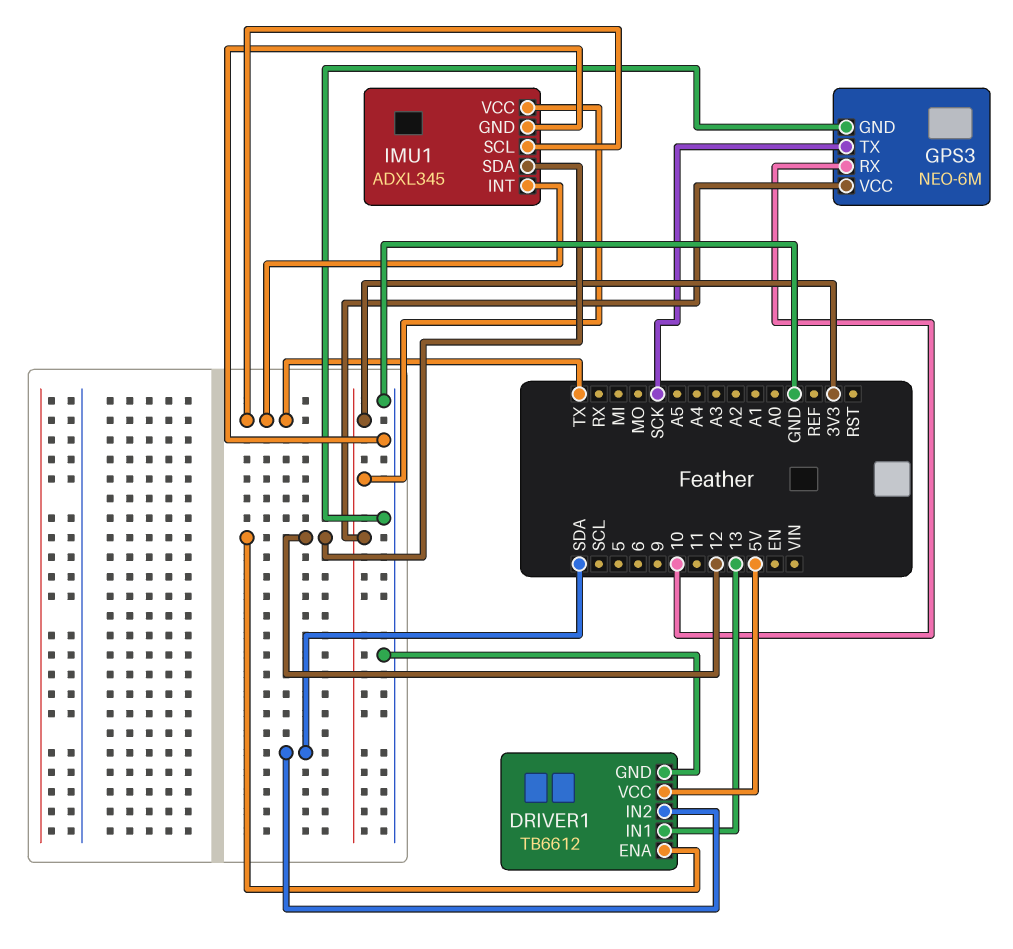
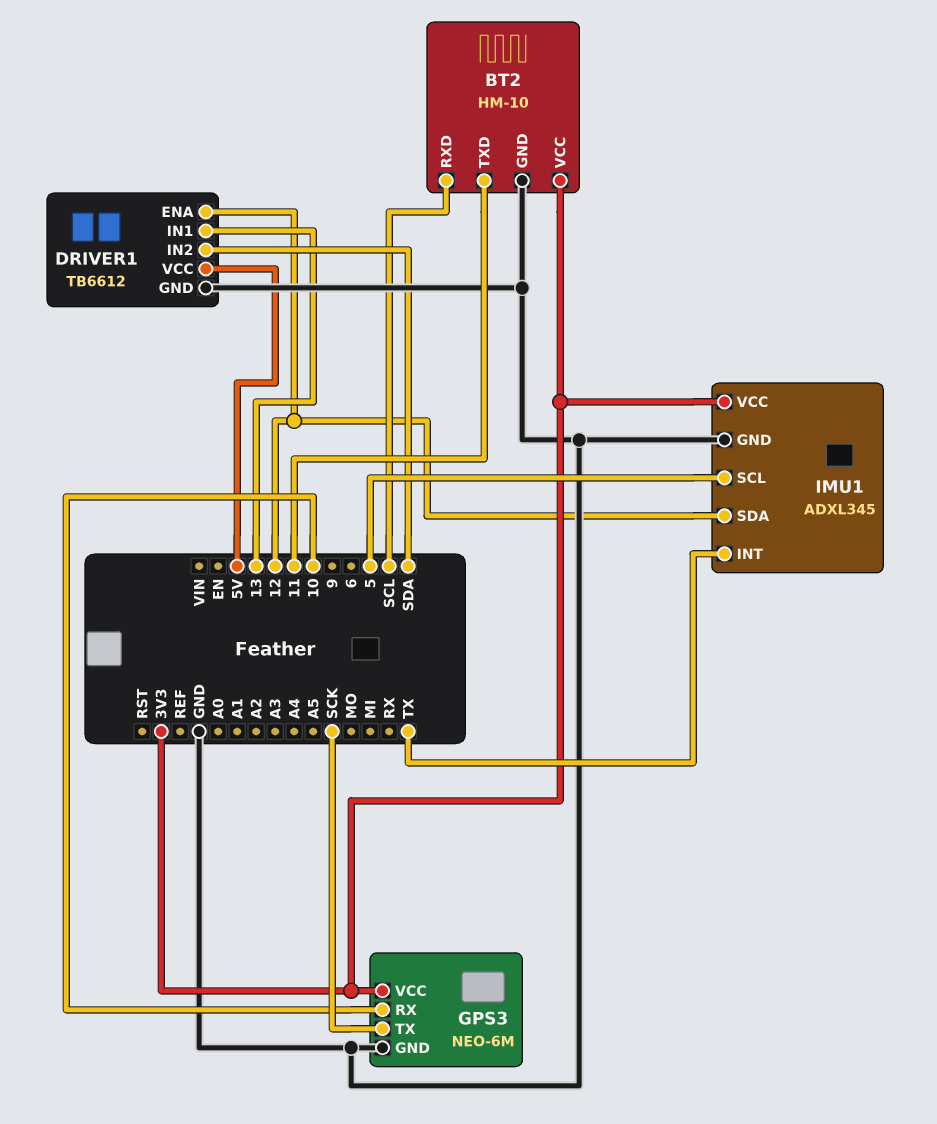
BT2: none -> HM-10
BT2 pin GND: none -> GND
BT2 pin RXD: none -> SCL
BT2 pin TXD: none -> 11
BT2 pin VCC: none -> 3V3
IMU1 pin SCL: TX -> 5

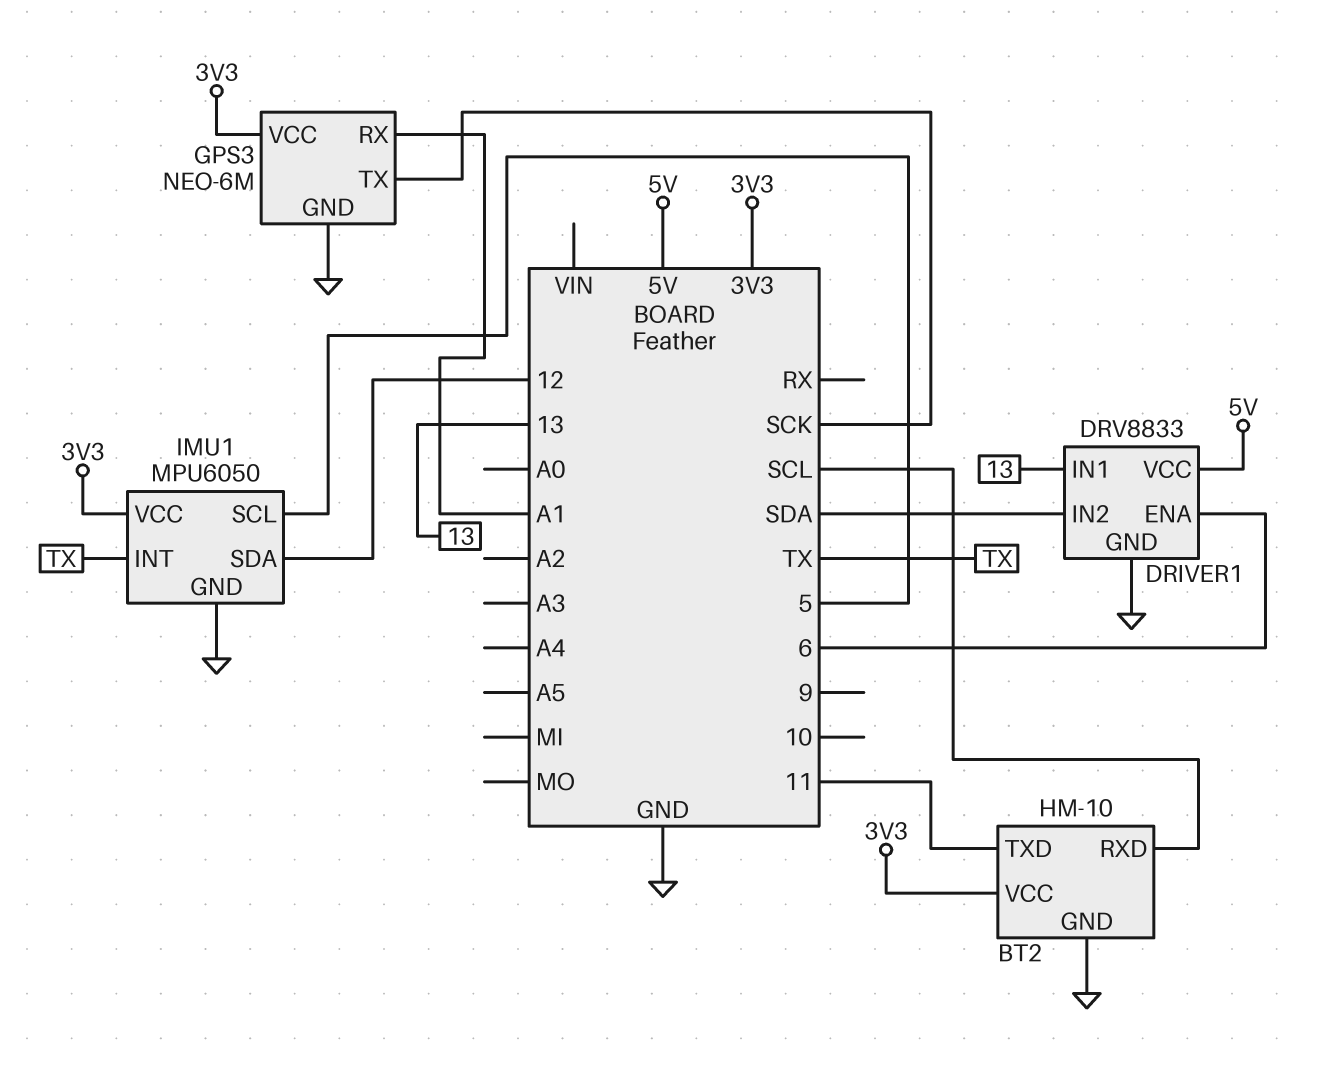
DRIVER1: TB6612 -> DRV8833
DRIVER1 pin ENA: 12 -> 6
GPS3 pin RX: 10 -> A1
IMU1: ADXL345 -> MPU6050

